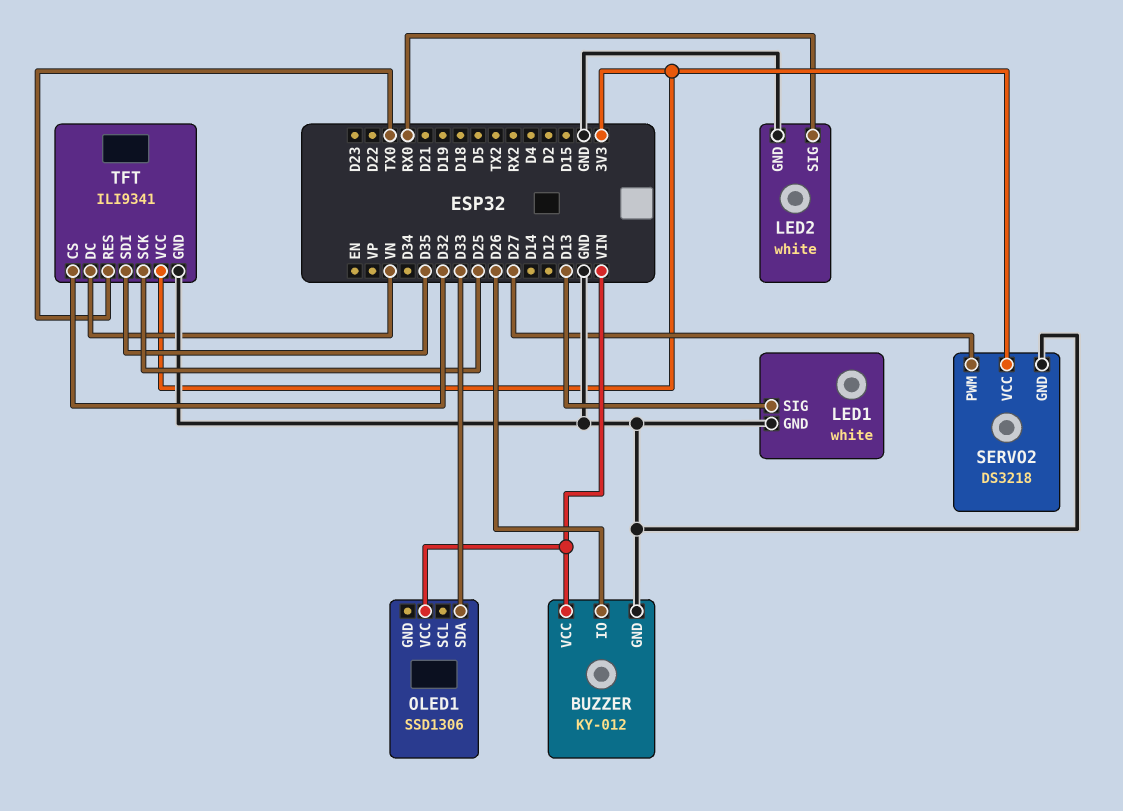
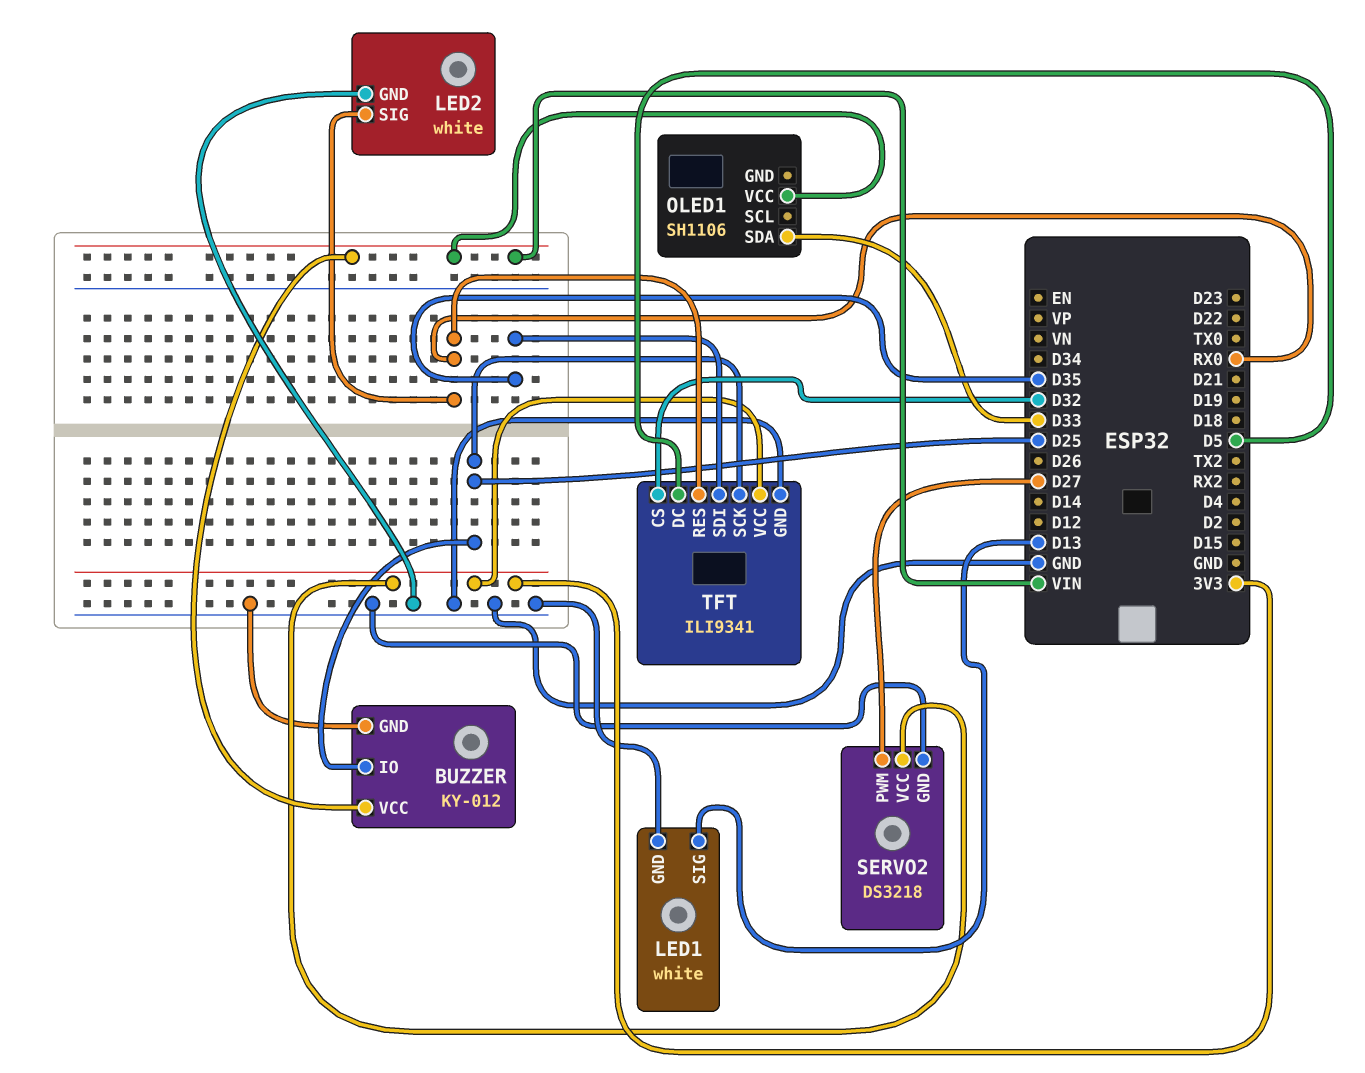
BUZZER pin IO: D26 -> D25
OLED1: SSD1306 -> SH1106
TFT pin DC: VN -> D5
TFT pin RES: TX0 -> RX0

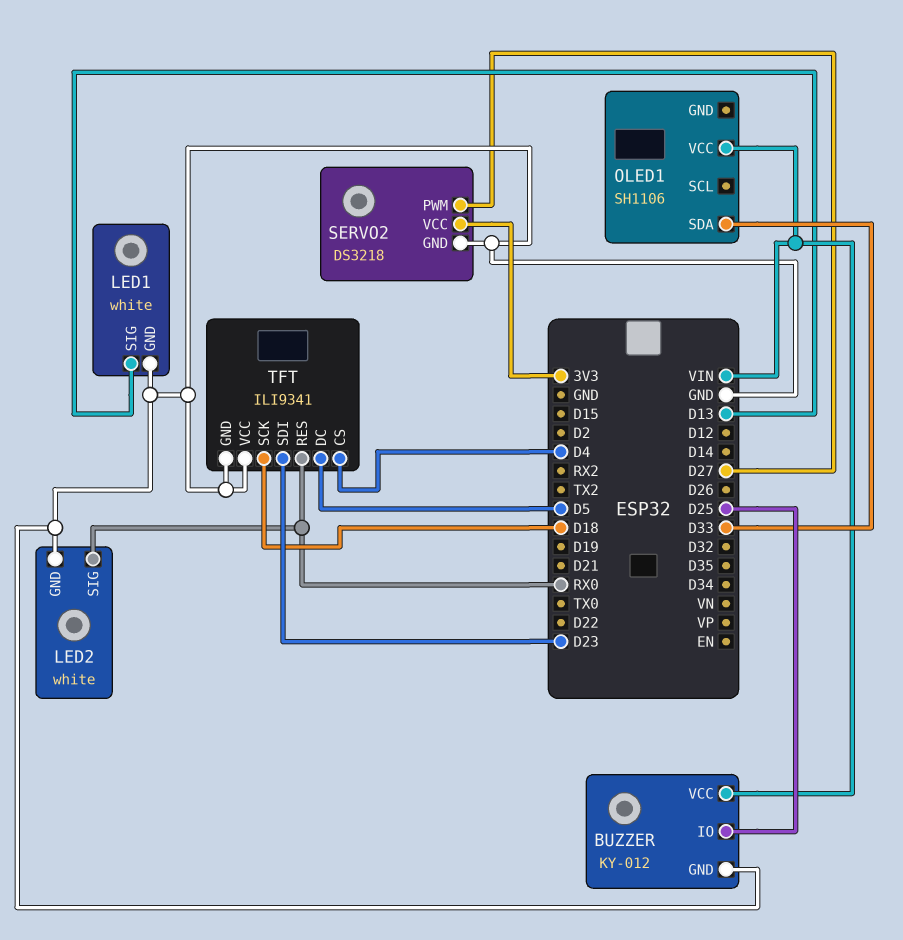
TFT pin CS: D32 -> D4
TFT pin SCK: D25 -> D18
TFT pin SDI: D35 -> D23
TFT pin VCC: 3V3 -> GND

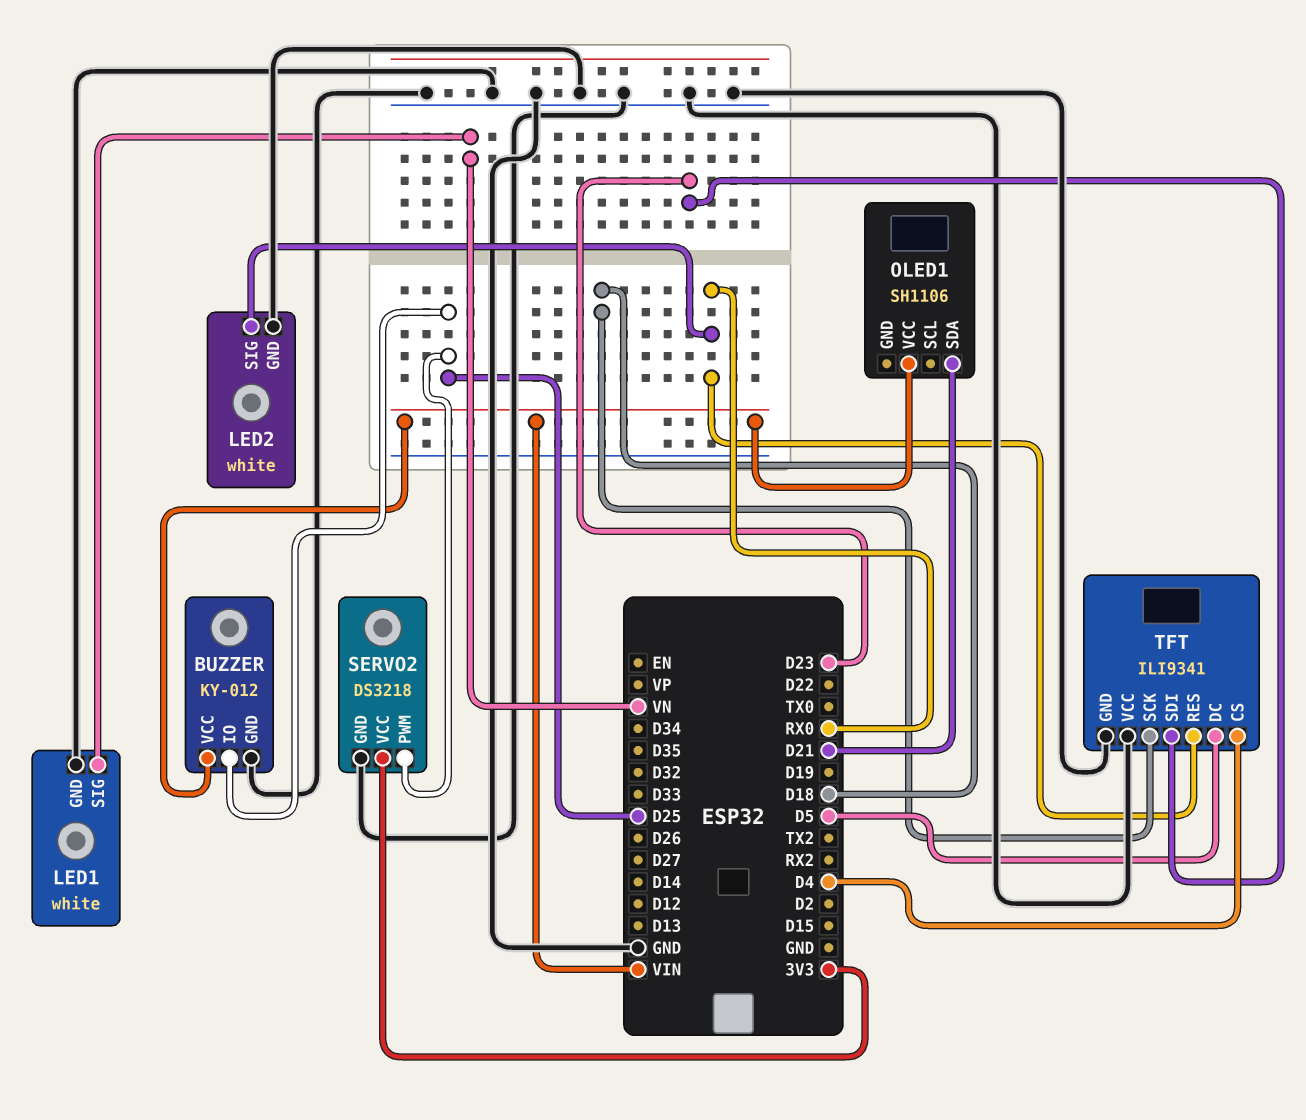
LED1 pin SIG: D13 -> VN
OLED1 pin SDA: D33 -> D21
SERVO2 pin PWM: D27 -> D25

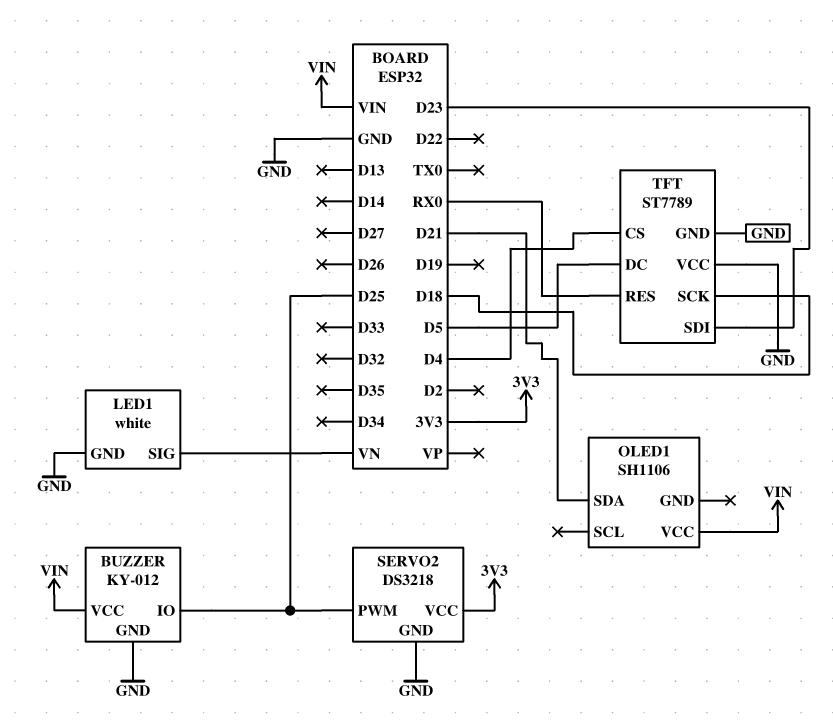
LED2: white -> none
LED2 pin GND: GND -> none
LED2 pin SIG: RX0 -> none
TFT: ILI9341 -> ST7789

